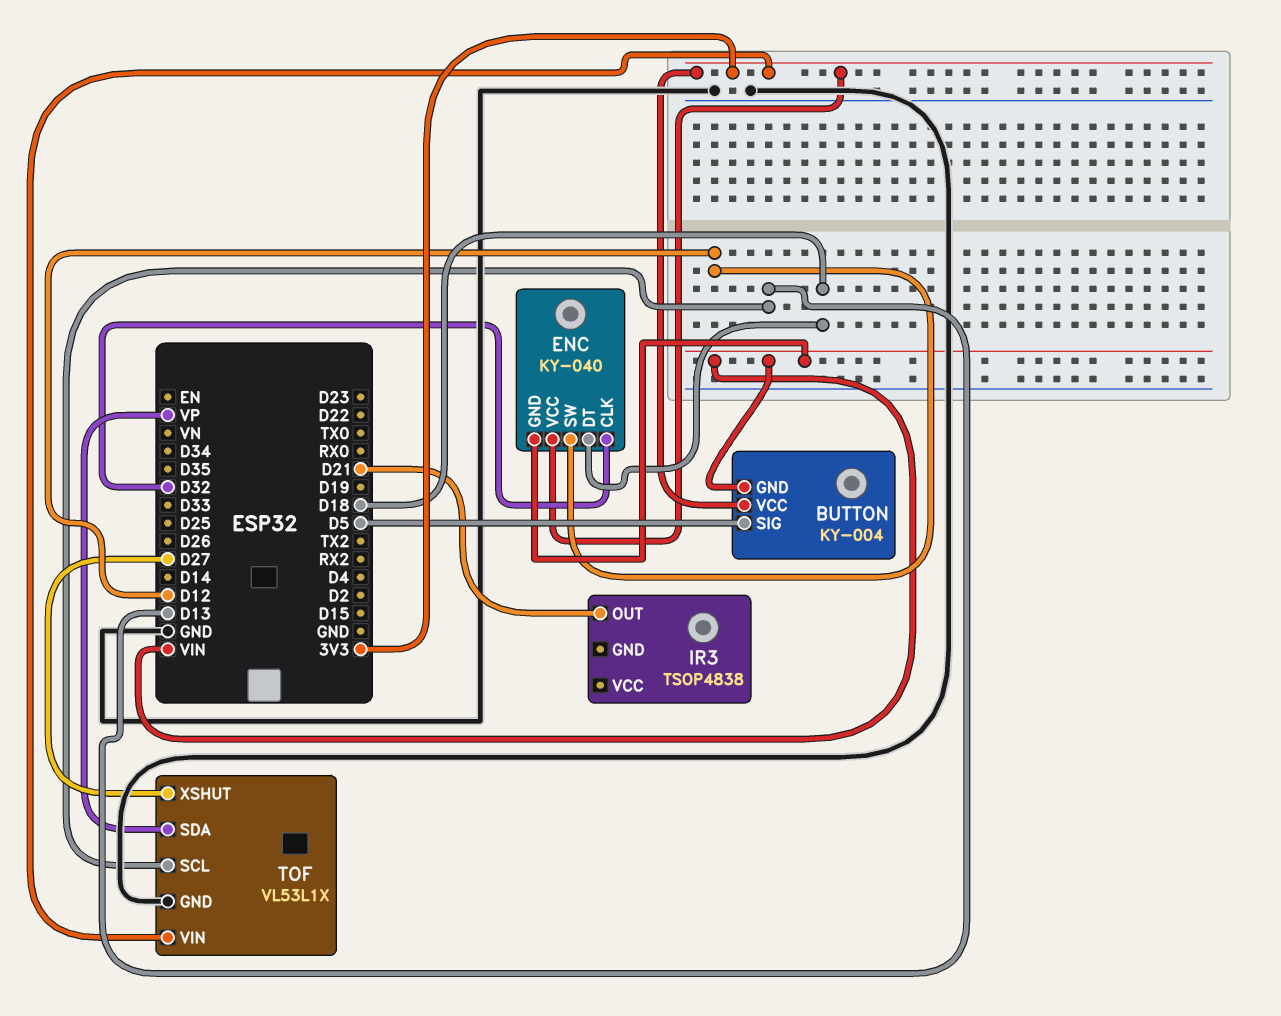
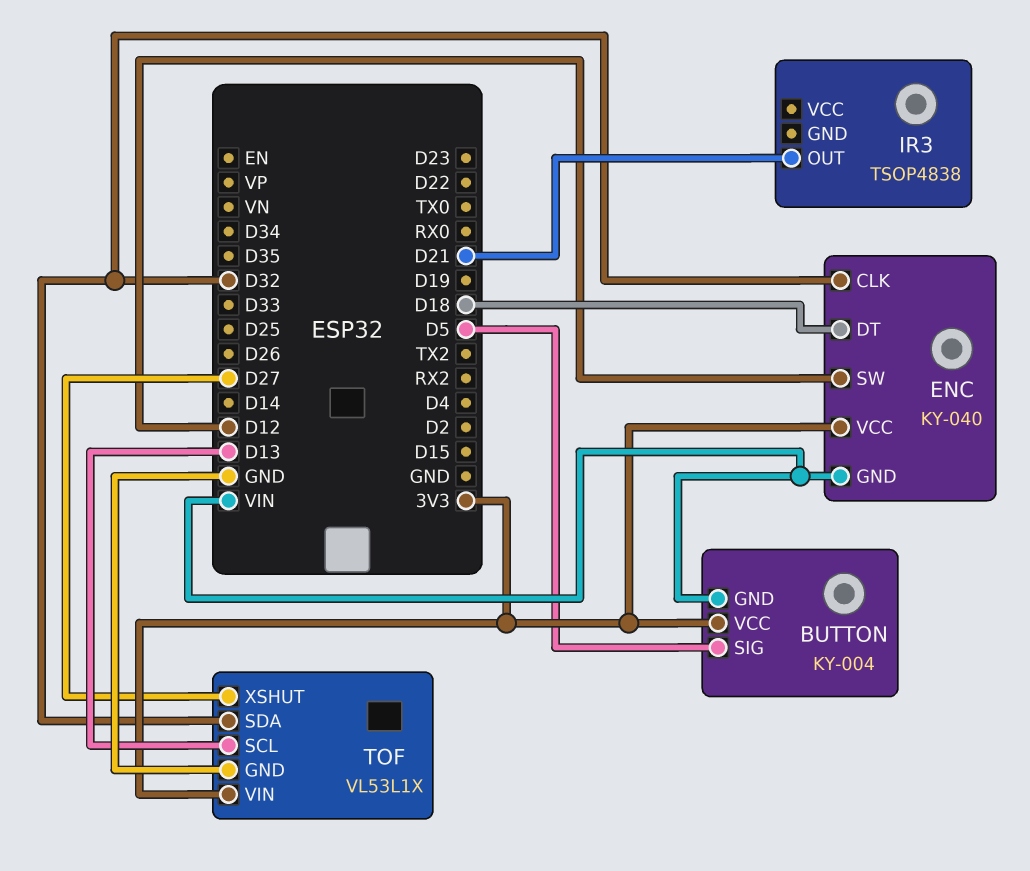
TOF pin SDA: VP -> D32

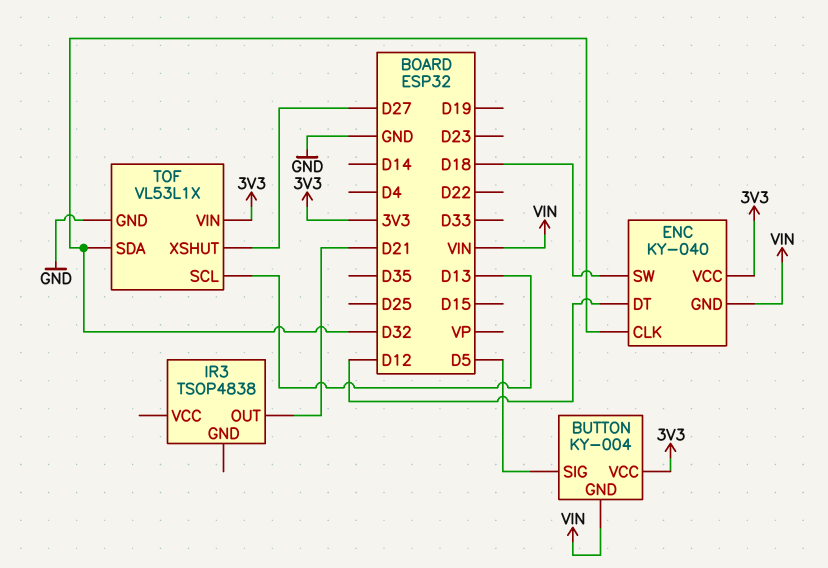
ENC pin DT: D18 -> D12
ENC pin SW: D12 -> D18

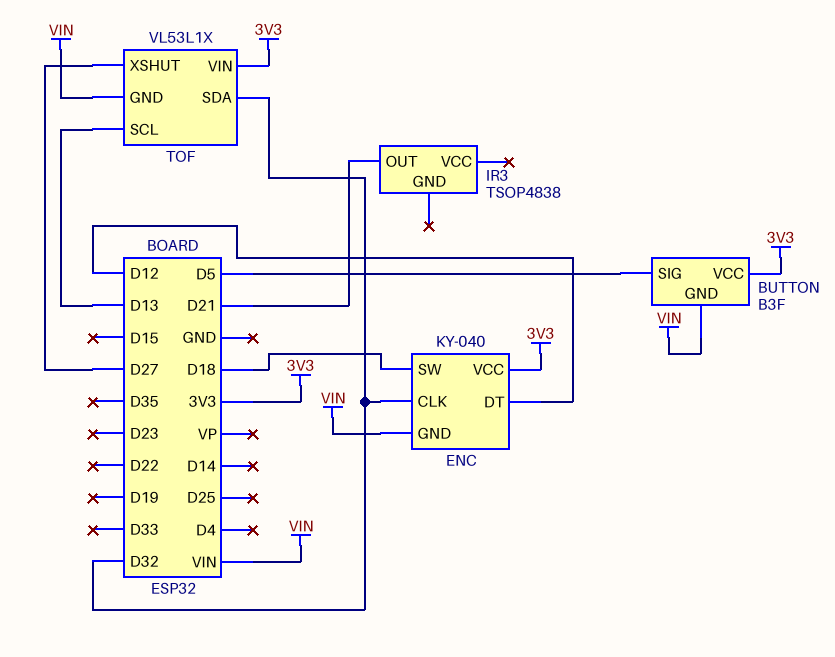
BUTTON: KY-004 -> B3F
TOF pin GND: GND -> VIN

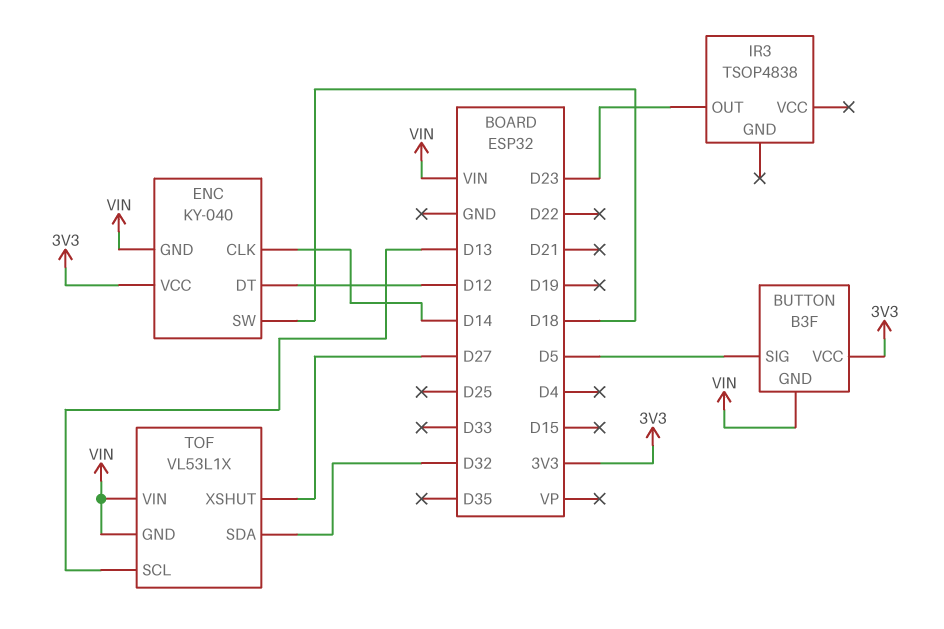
ENC pin CLK: D32 -> D14
IR3 pin OUT: D21 -> D23
TOF pin VIN: 3V3 -> VIN

